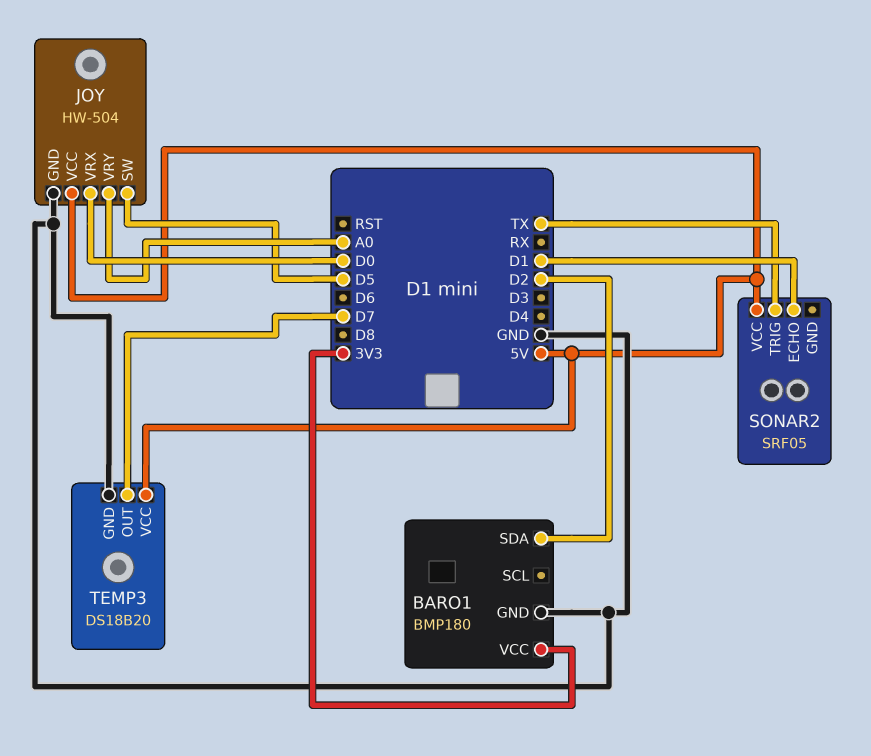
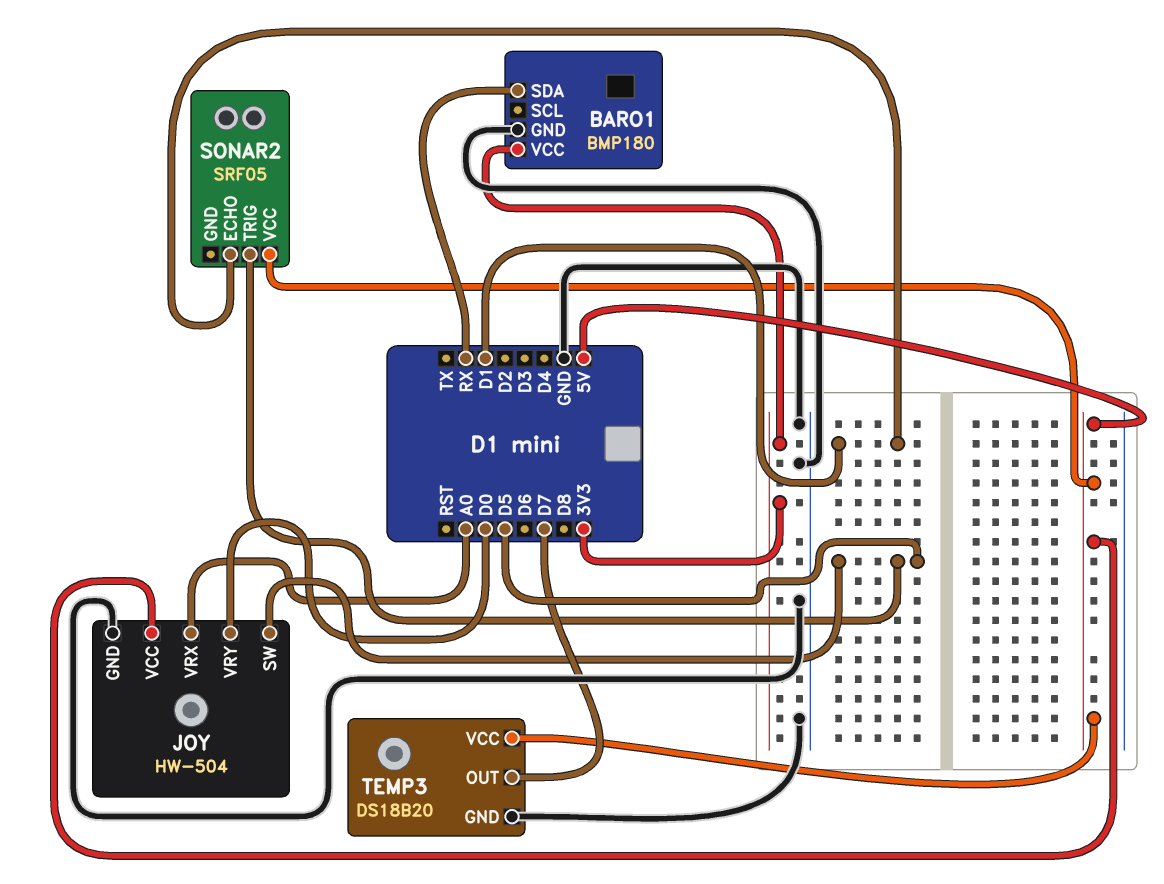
BARO1 pin SDA: D2 -> RX
JOY pin VRX: D0 -> A0
JOY pin VRY: A0 -> D0
SONAR2 pin TRIG: TX -> D5

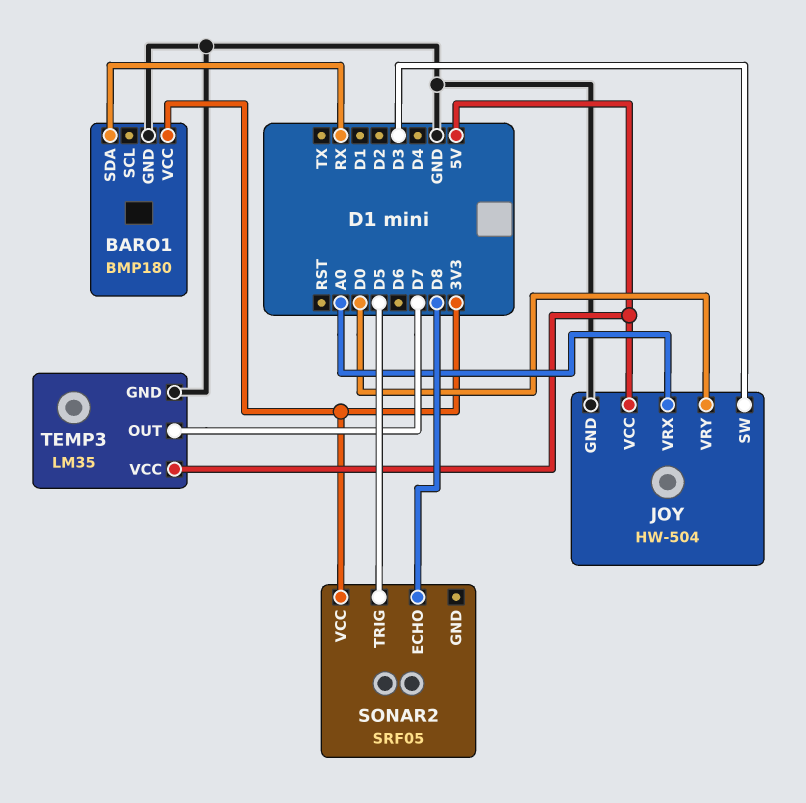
JOY pin SW: D5 -> D3
SONAR2 pin ECHO: D1 -> D8
SONAR2 pin VCC: 5V -> 3V3
TEMP3: DS18B20 -> LM35

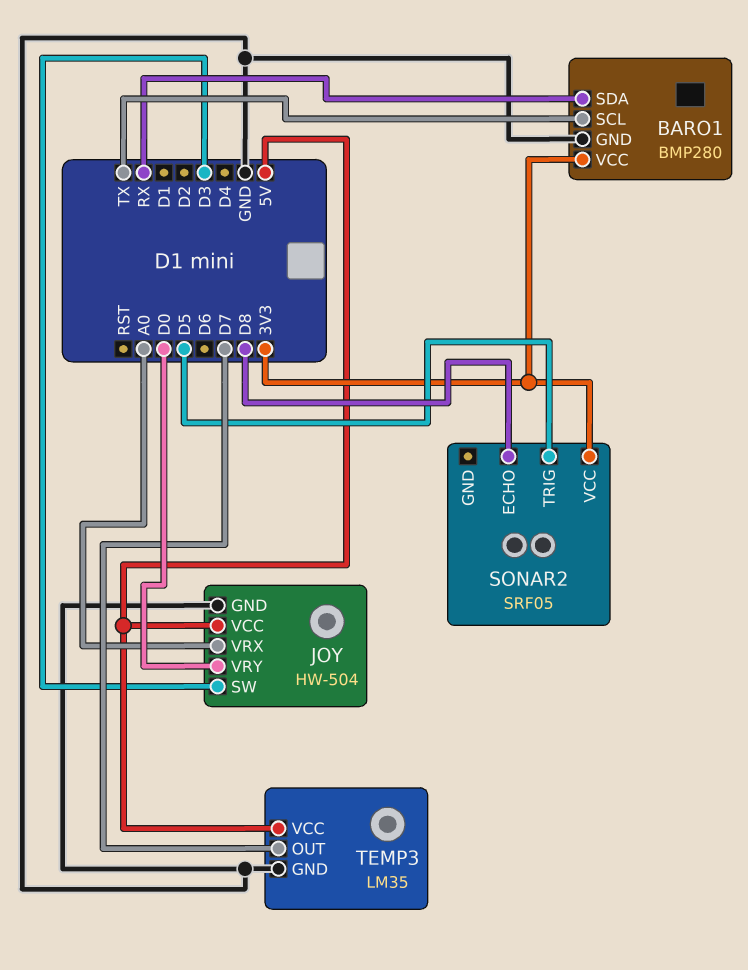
BARO1: BMP180 -> BMP280
BARO1 pin SCL: none -> TX

